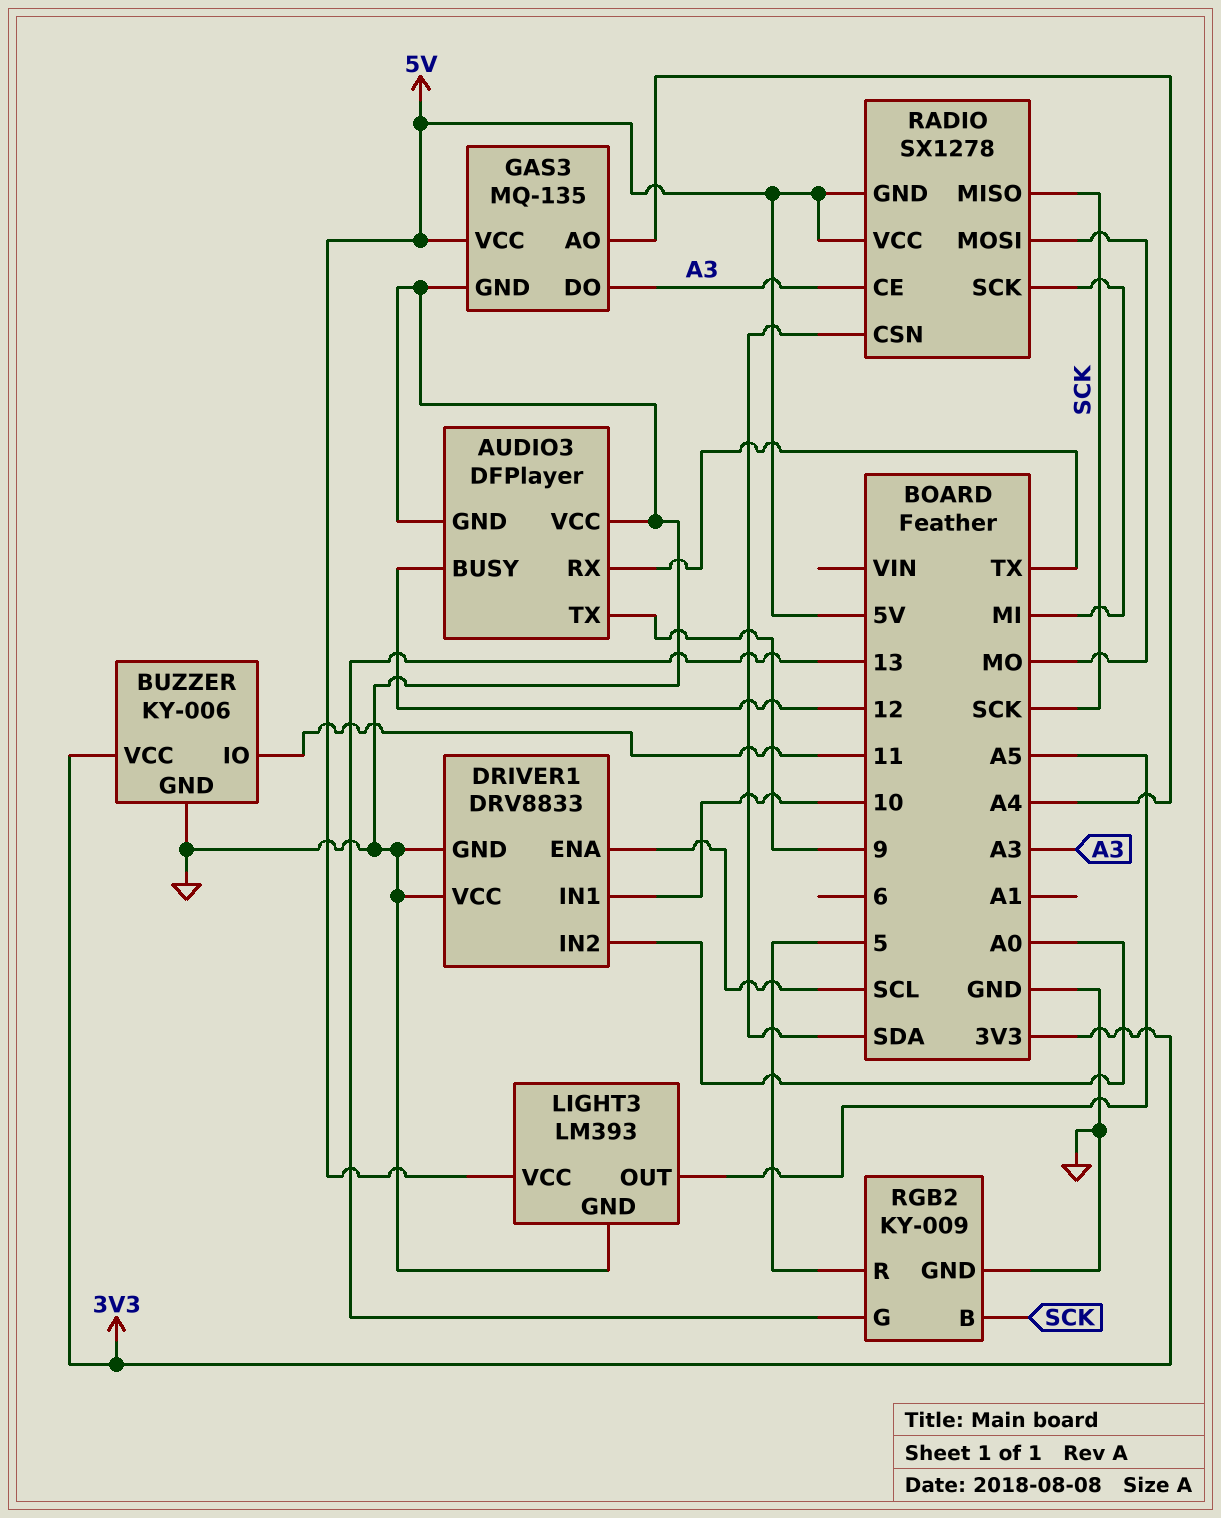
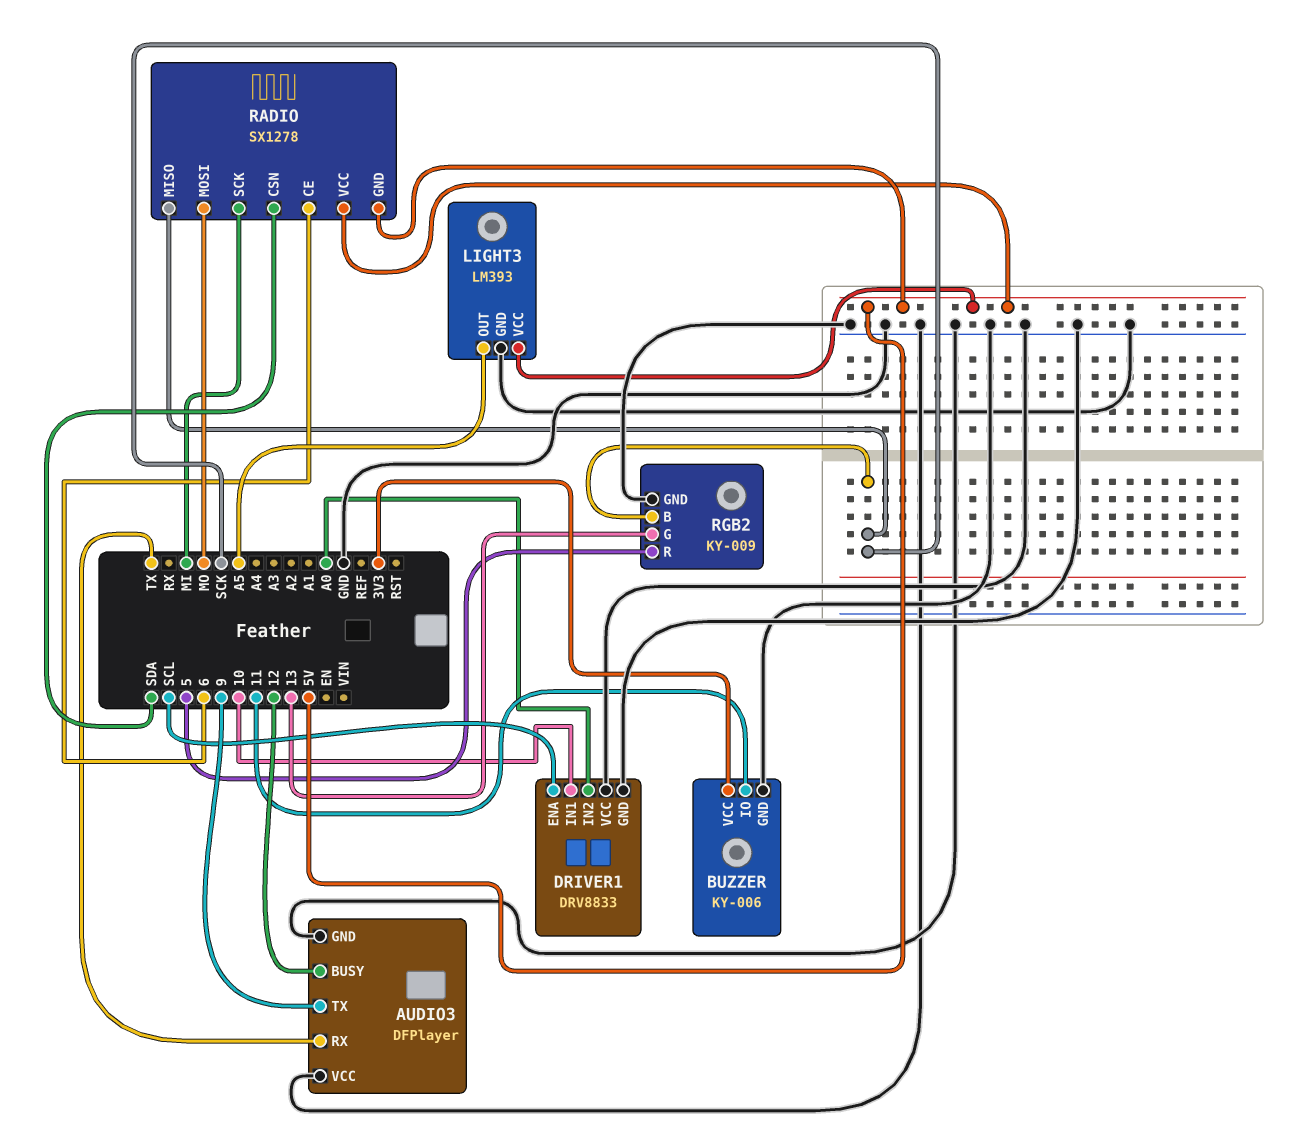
GAS3: MQ-135 -> none
GAS3 pin AO: A4 -> none
GAS3 pin DO: A3 -> none
GAS3 pin GND: GND -> none
GAS3 pin VCC: 5V -> none
RADIO pin CE: A3 -> 6

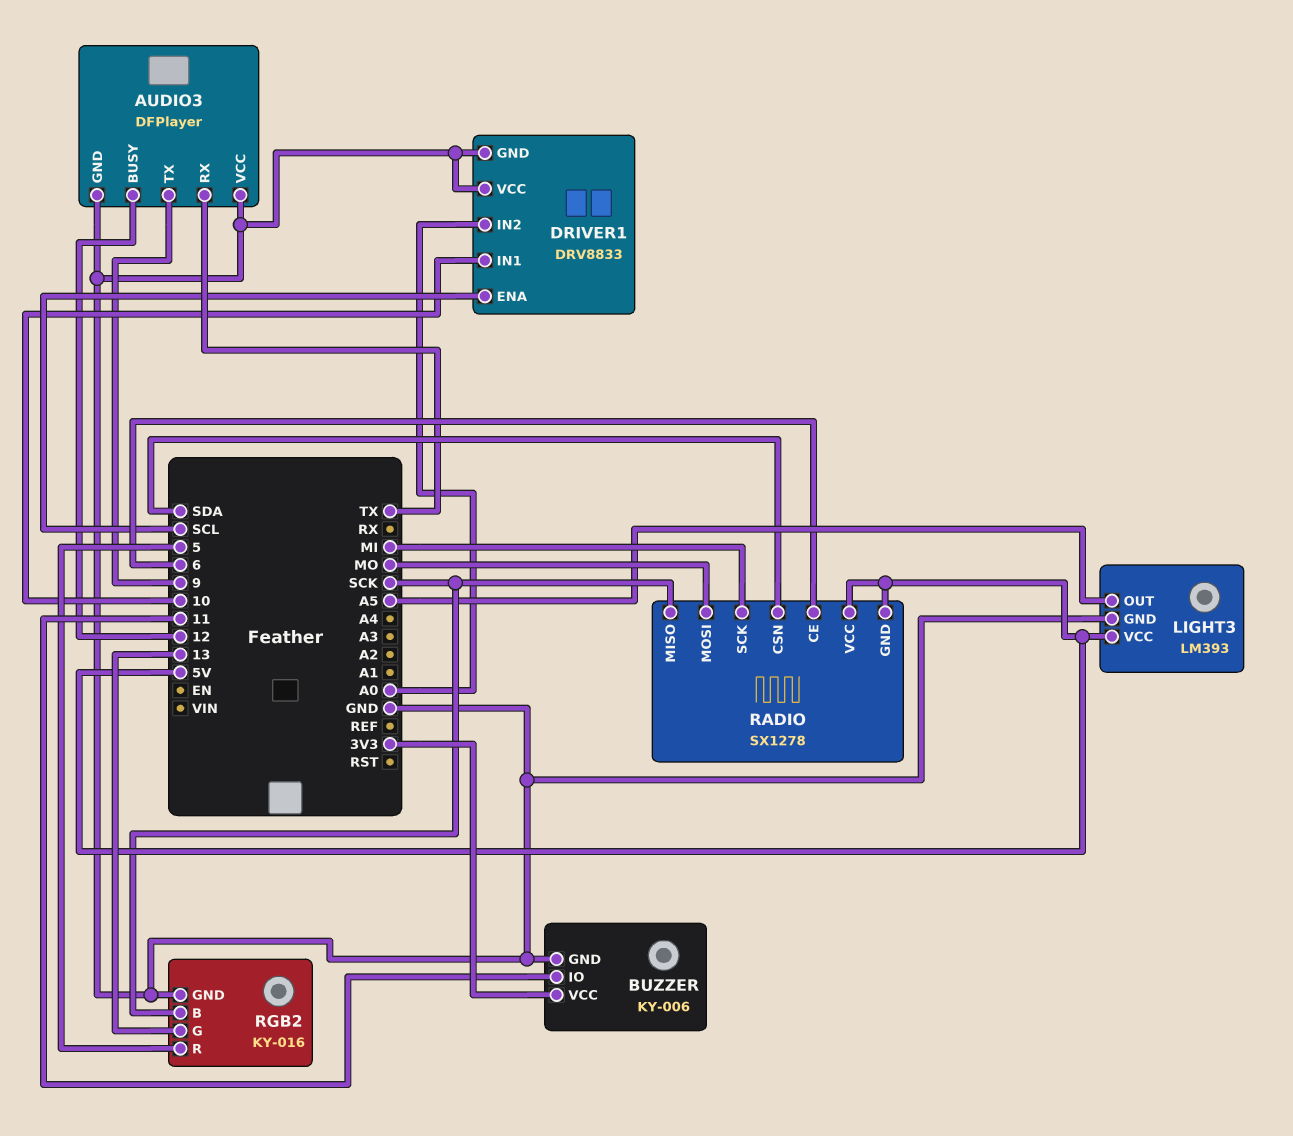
RGB2: KY-009 -> KY-016

